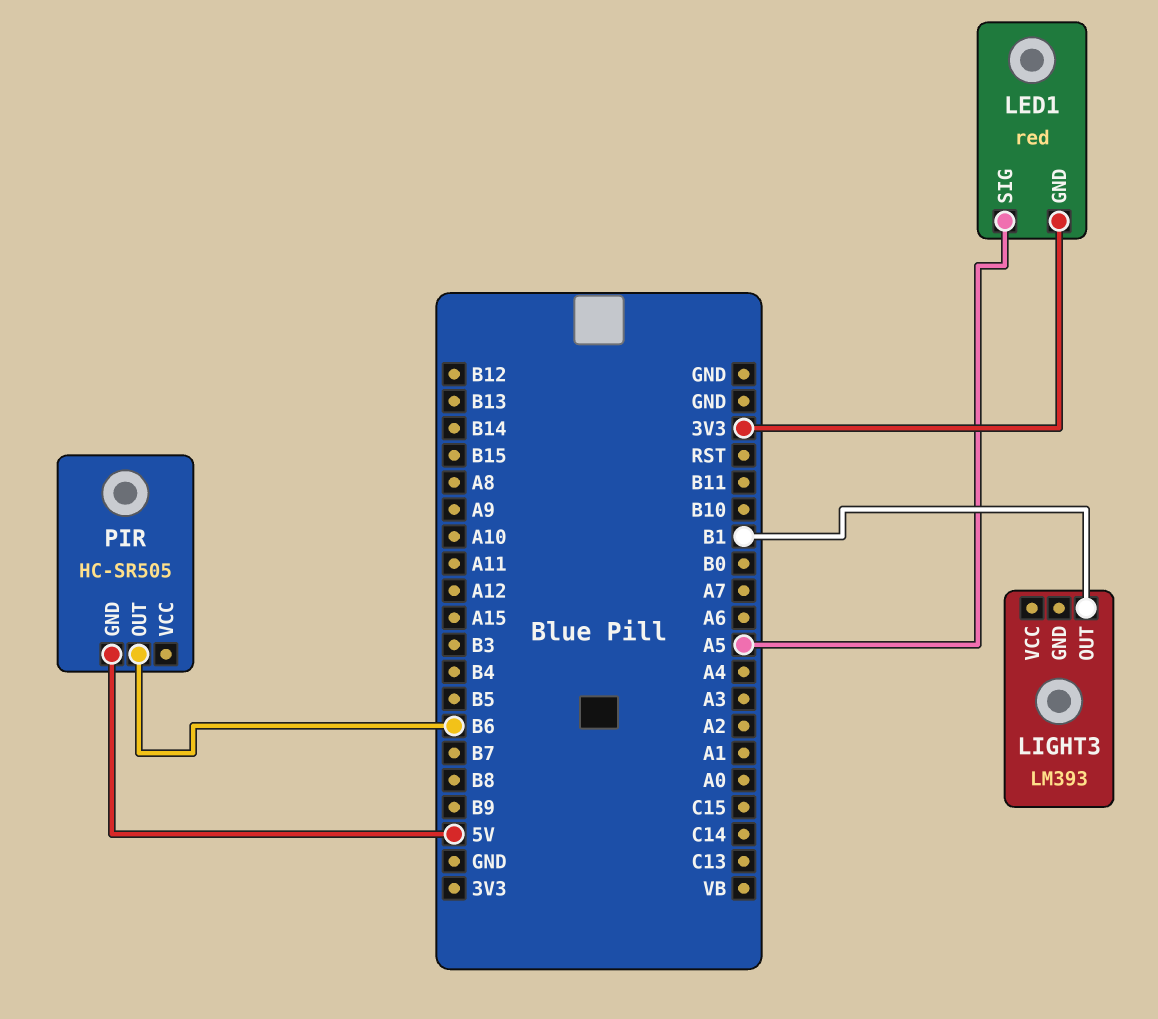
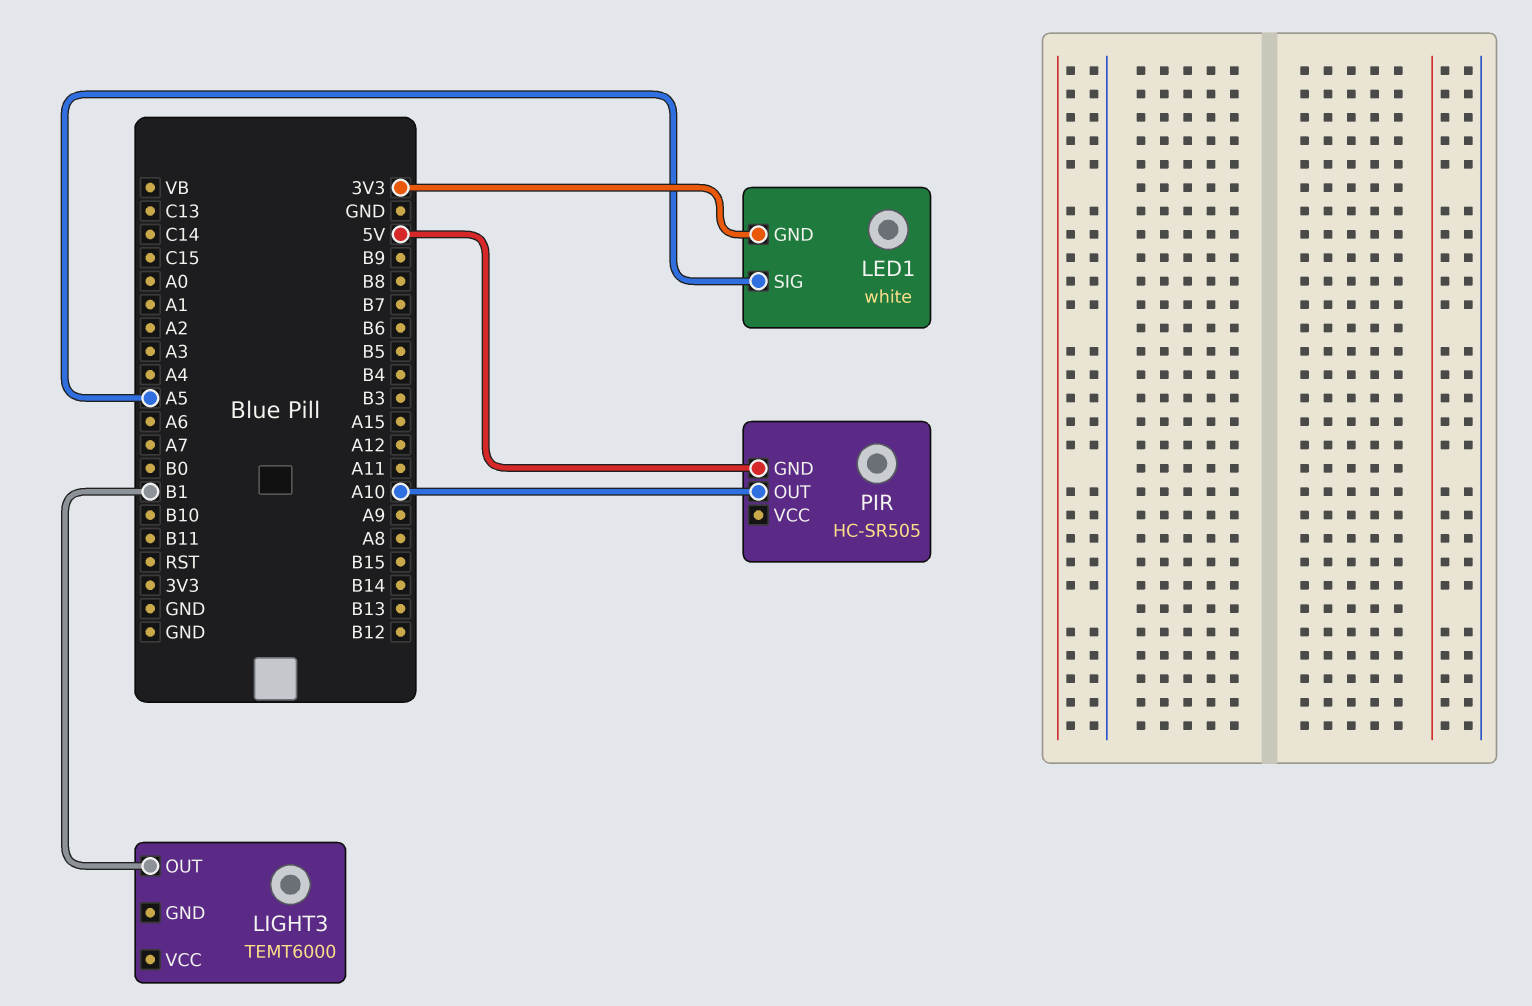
LED1: red -> white
LIGHT3: LM393 -> TEMT6000
PIR pin OUT: B6 -> A10

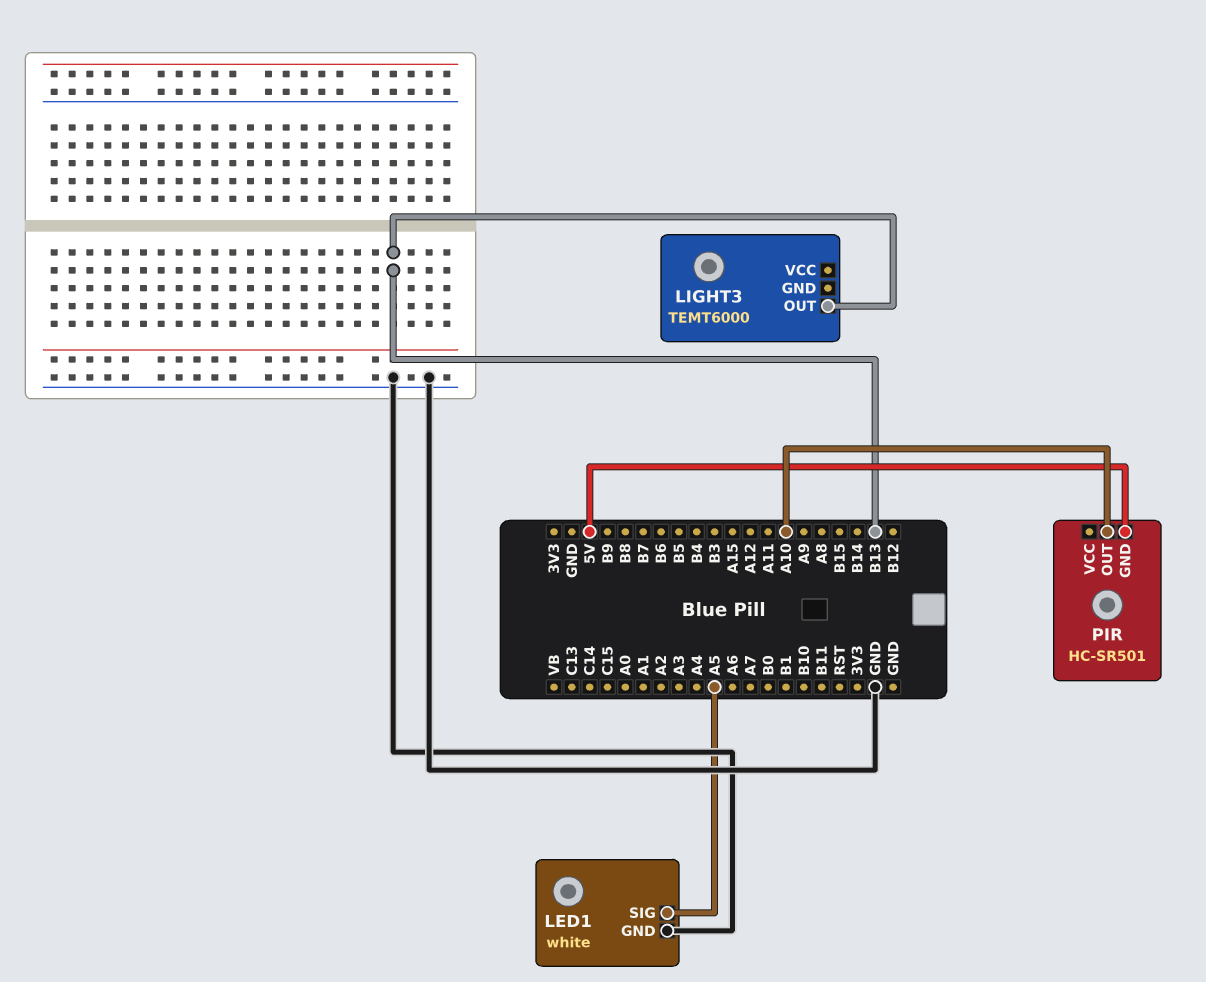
LED1 pin GND: 3V3 -> GND
LIGHT3 pin OUT: B1 -> B13
PIR: HC-SR505 -> HC-SR501

